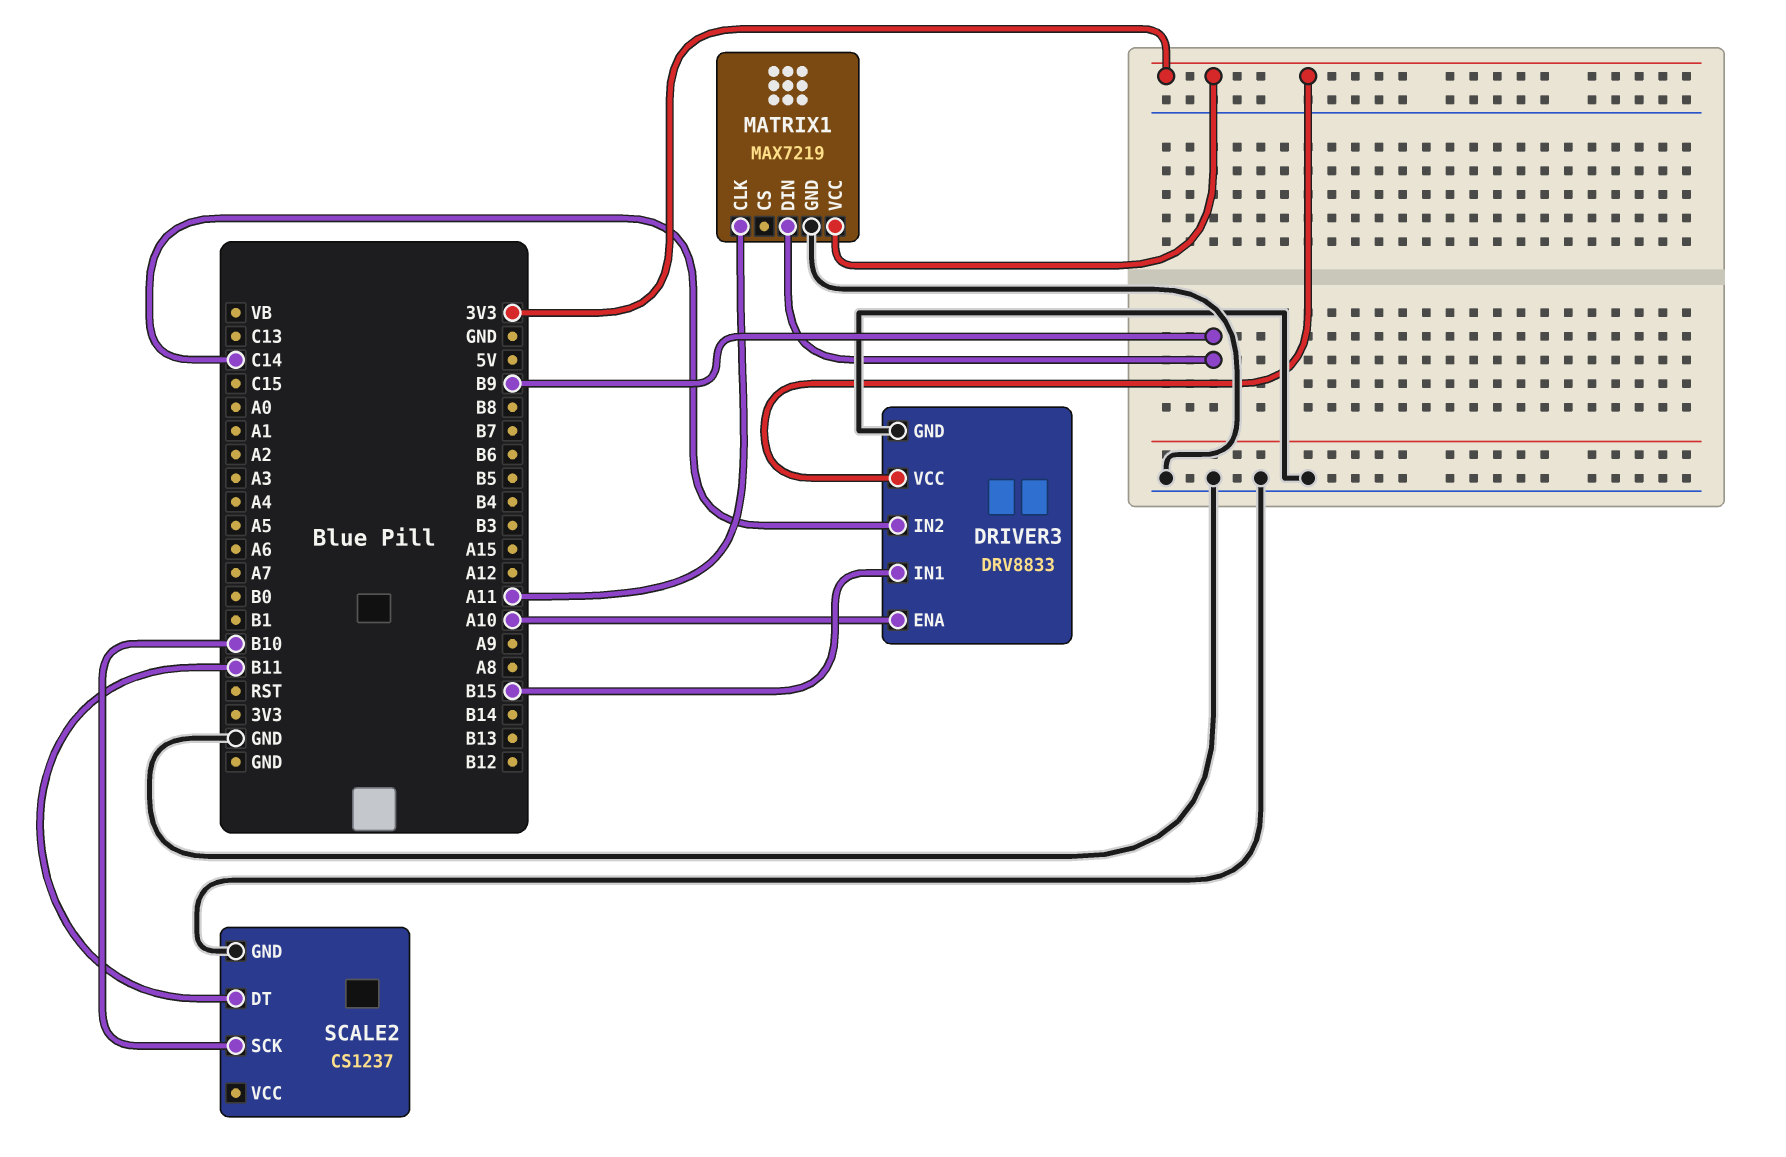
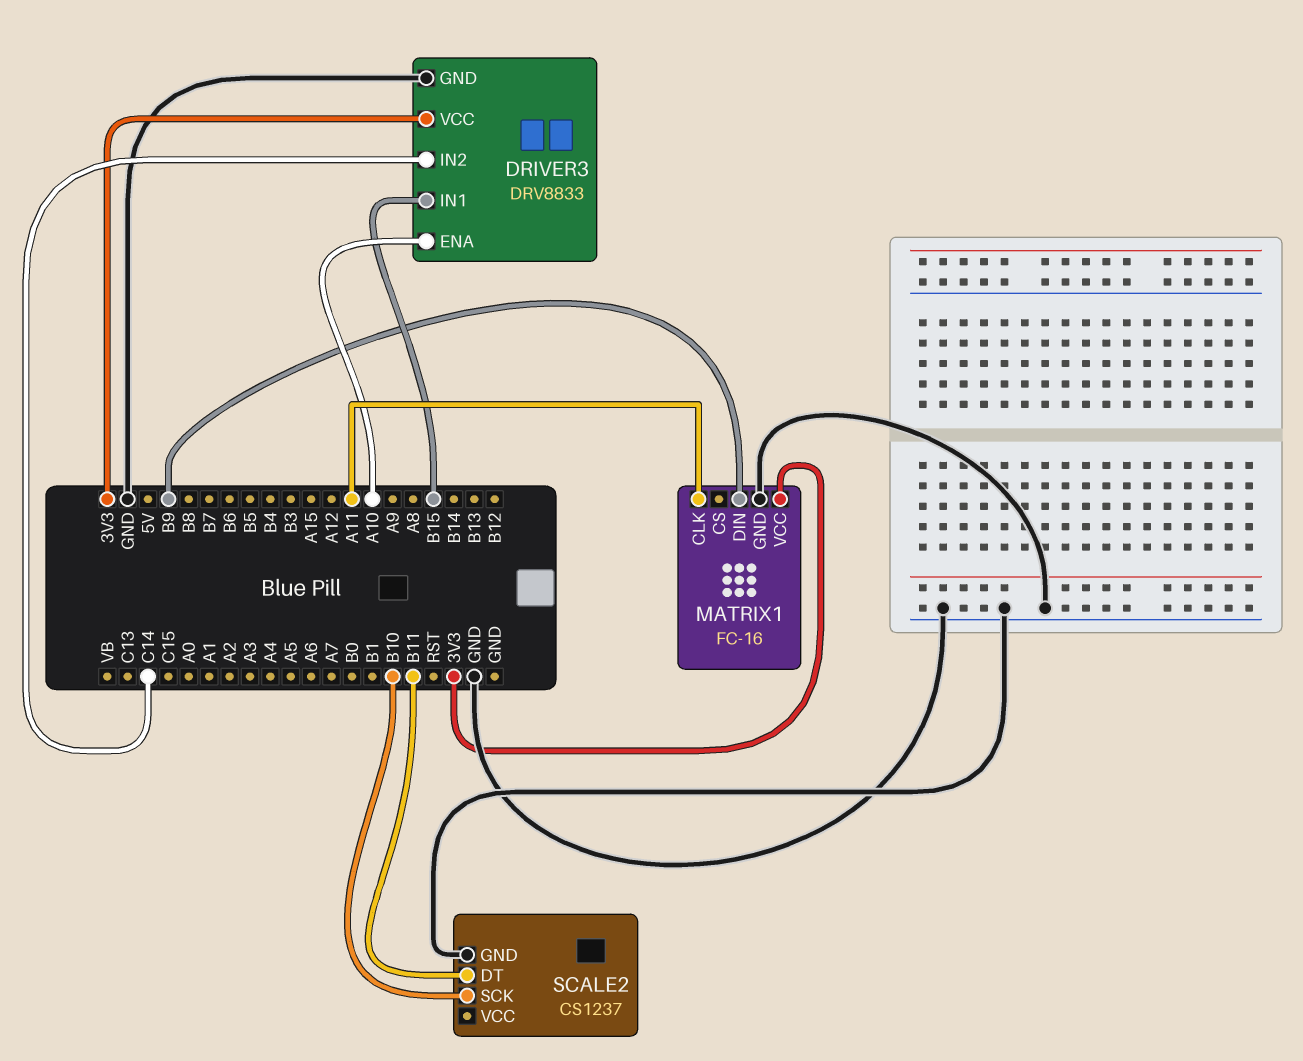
MATRIX1: MAX7219 -> FC-16

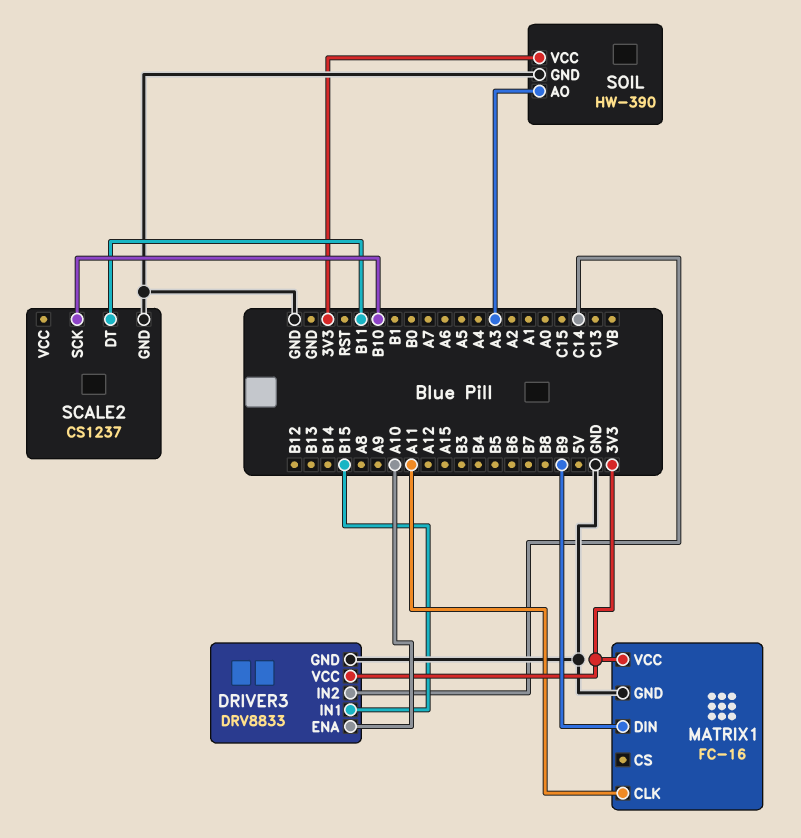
SOIL: none -> HW-390
SOIL pin AO: none -> A3
SOIL pin GND: none -> GND
SOIL pin VCC: none -> 3V3

